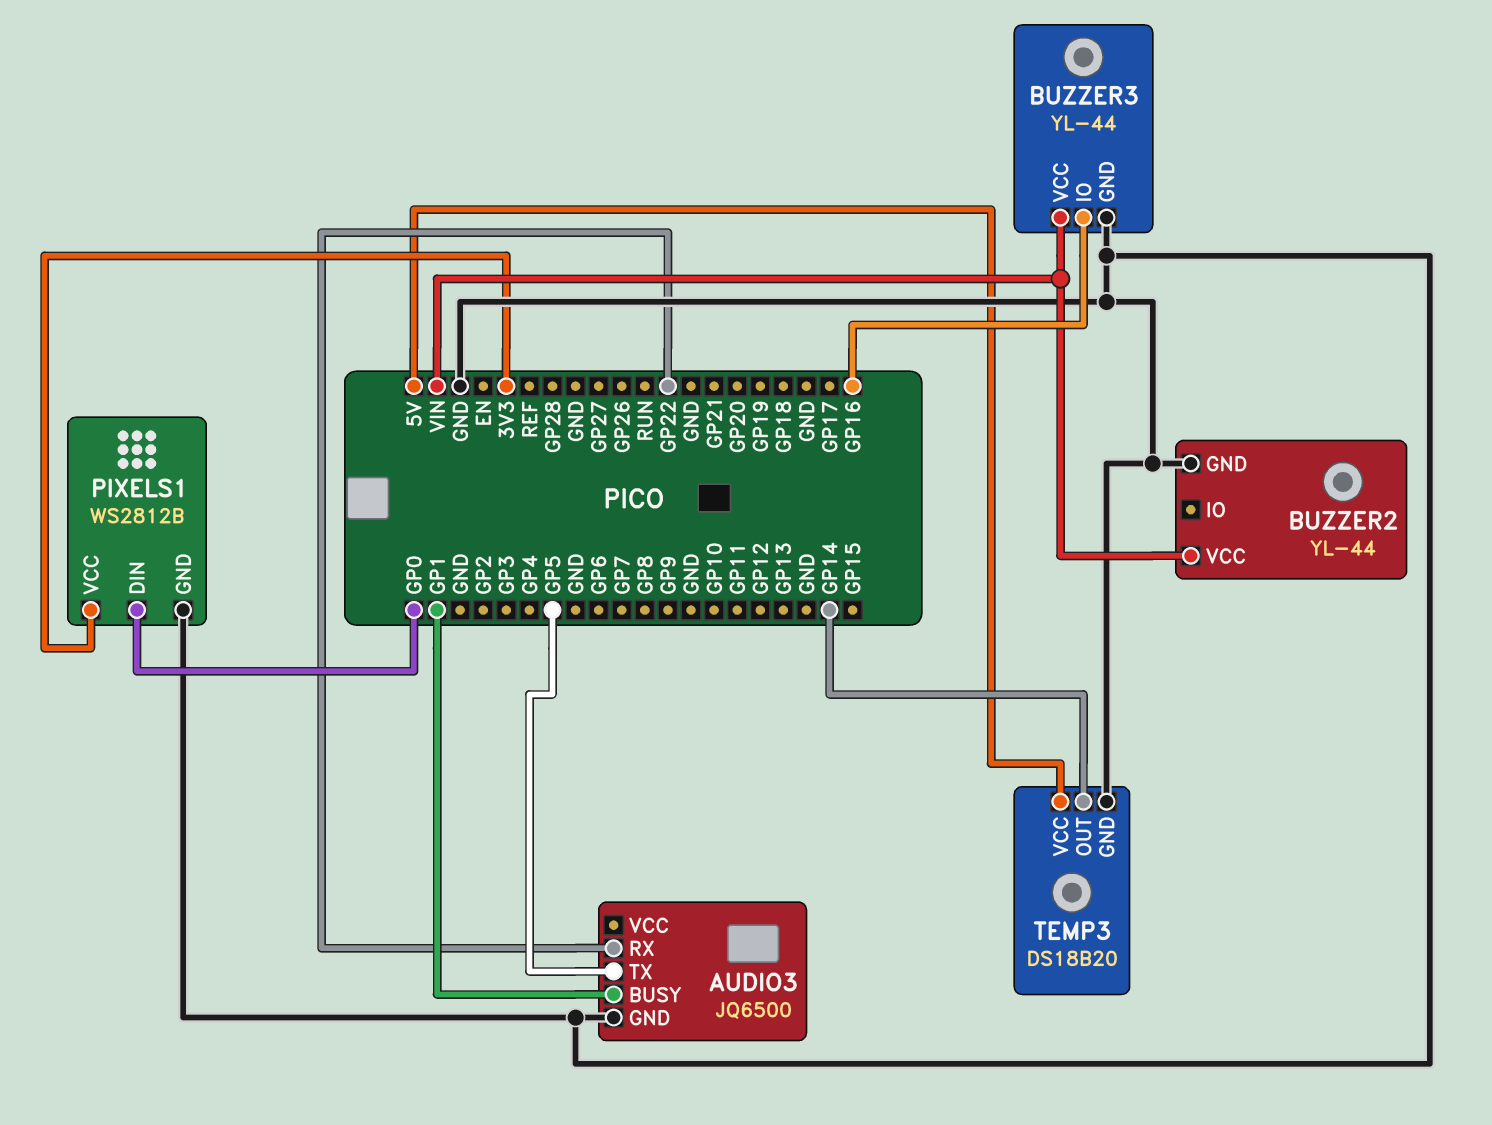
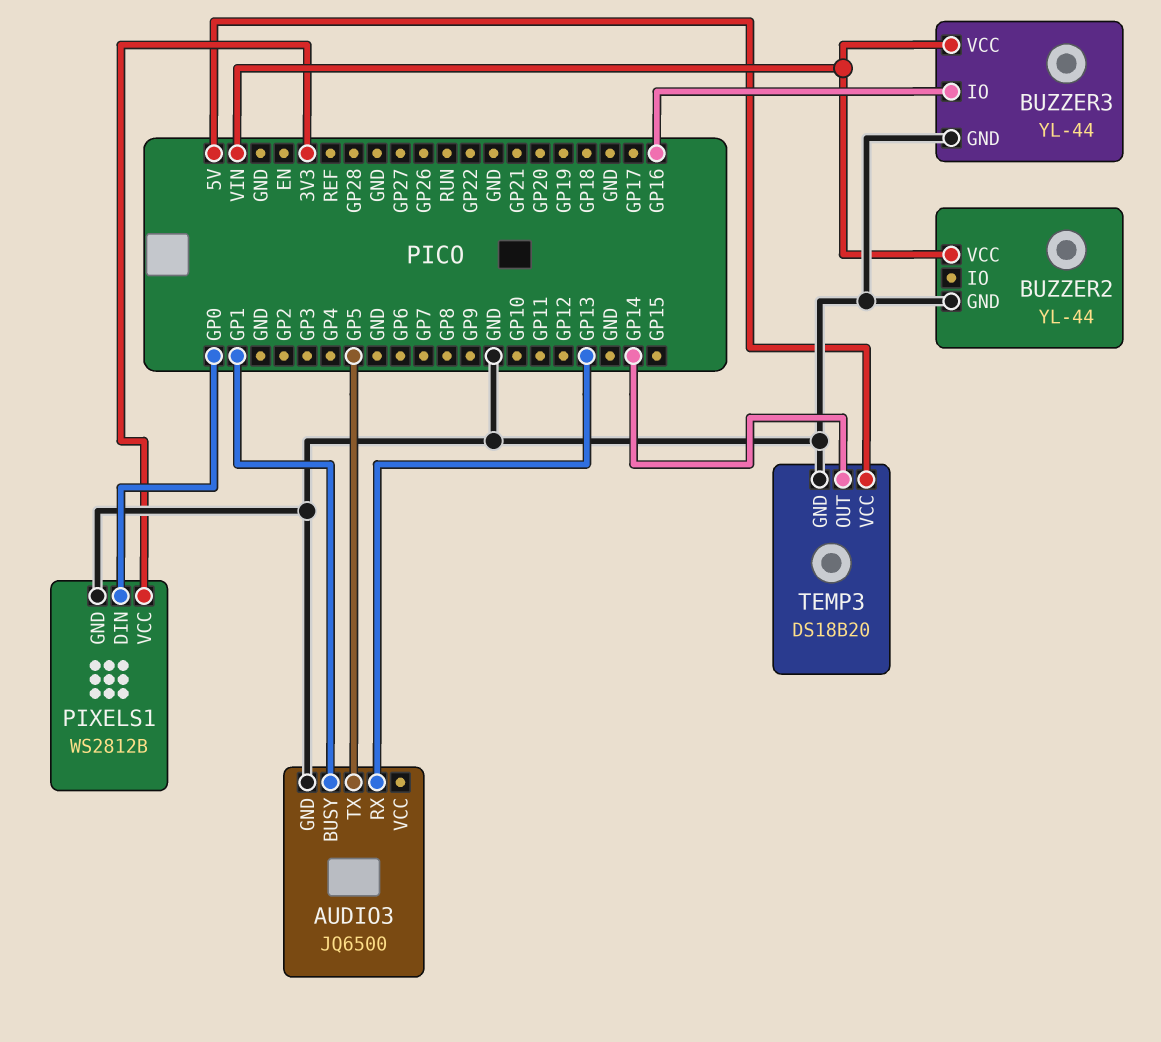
AUDIO3 pin RX: GP22 -> GP13

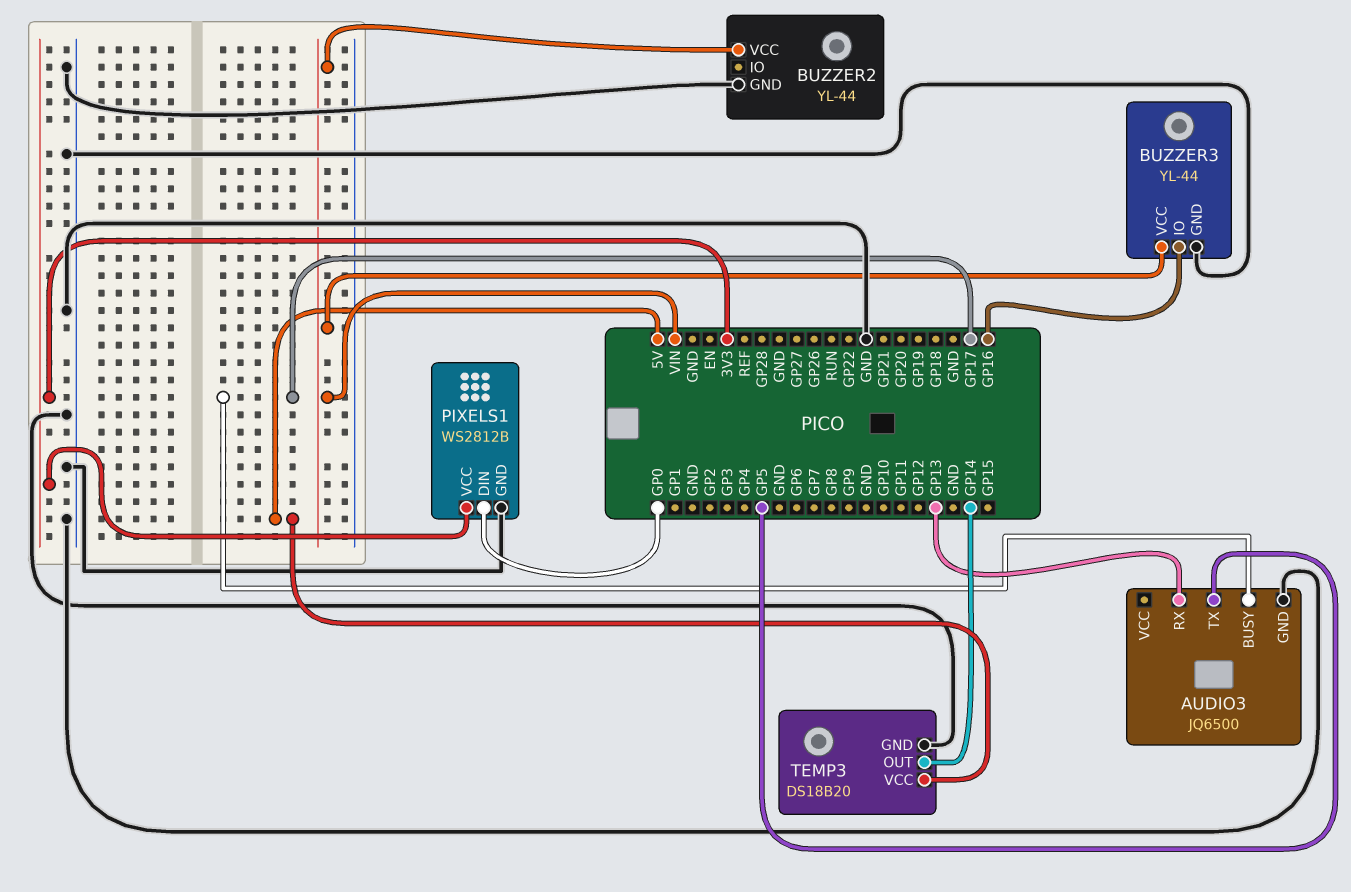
AUDIO3 pin BUSY: GP1 -> GP17

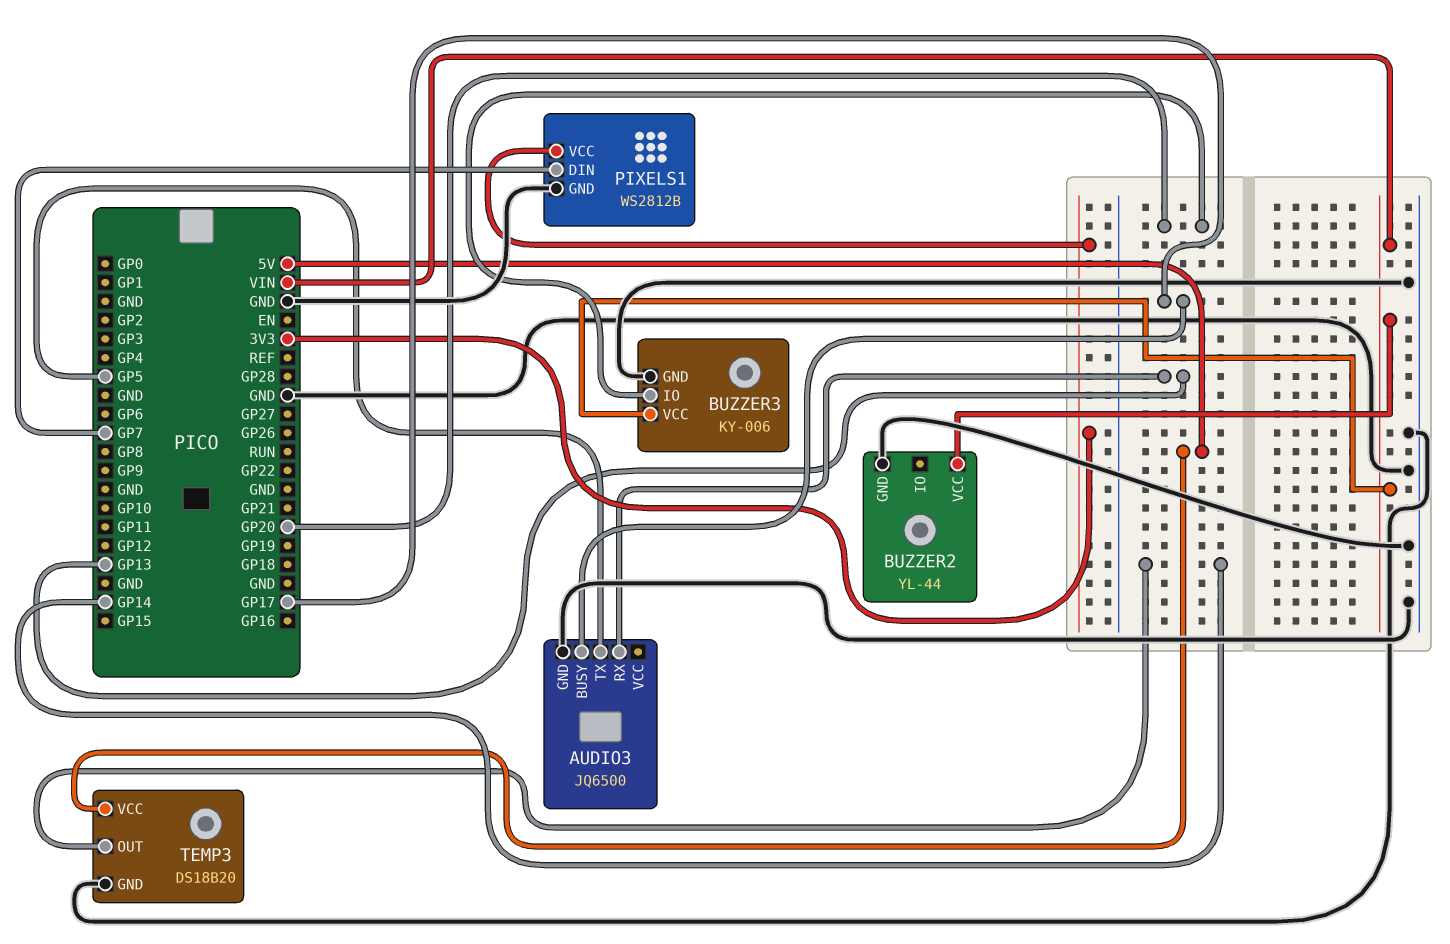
BUZZER3: YL-44 -> KY-006
BUZZER3 pin IO: GP16 -> GP20
PIXELS1 pin DIN: GP0 -> GP7

